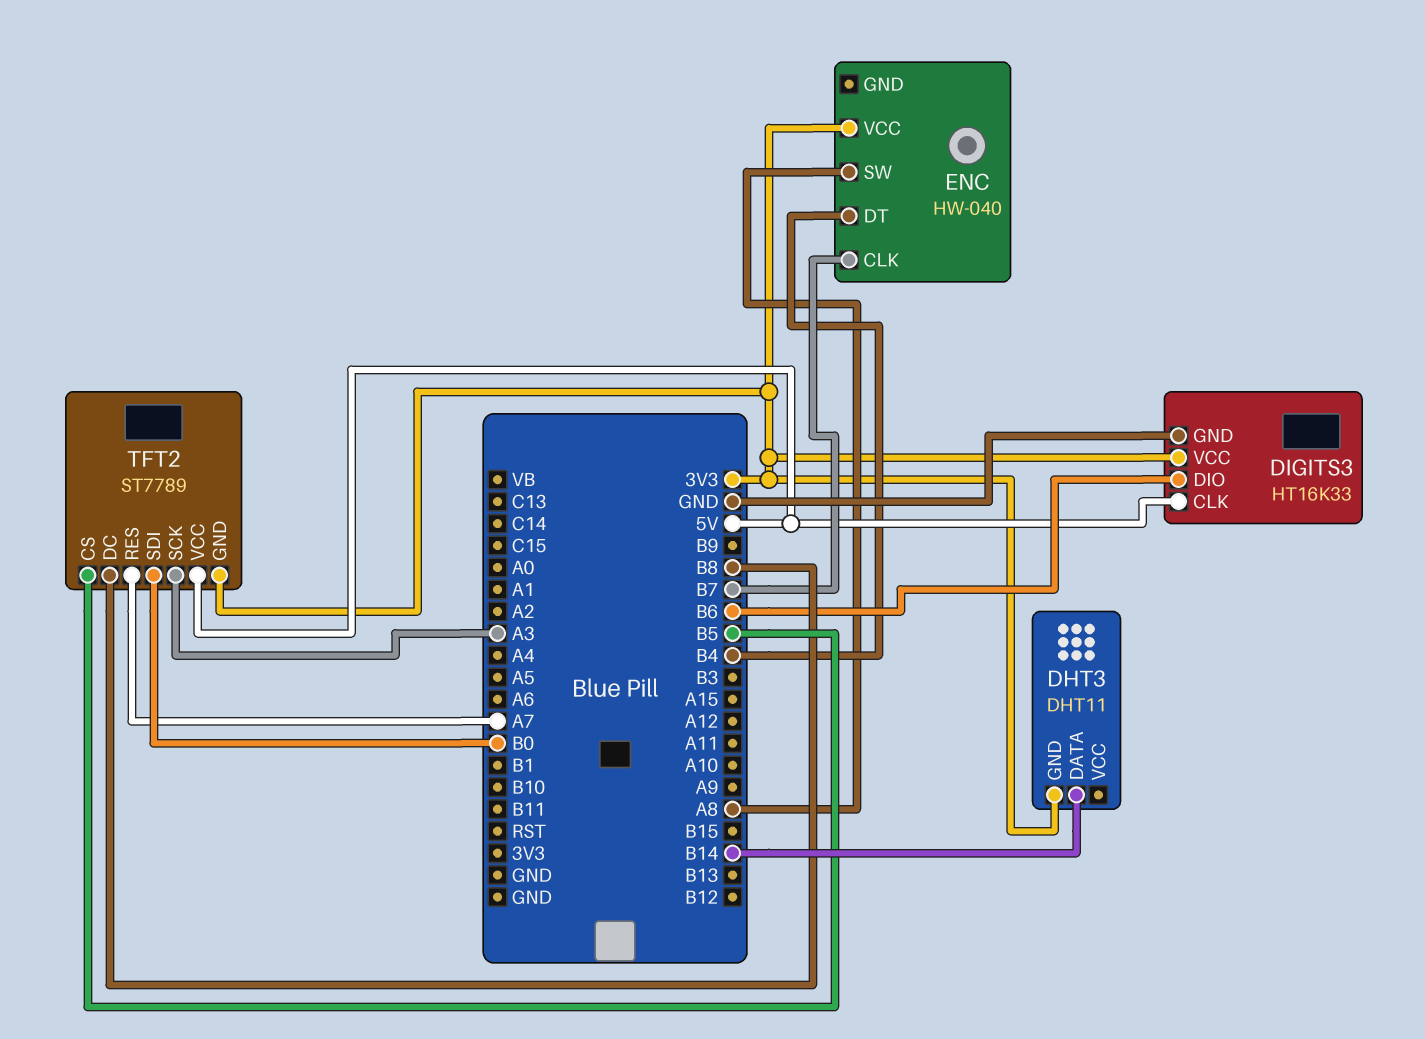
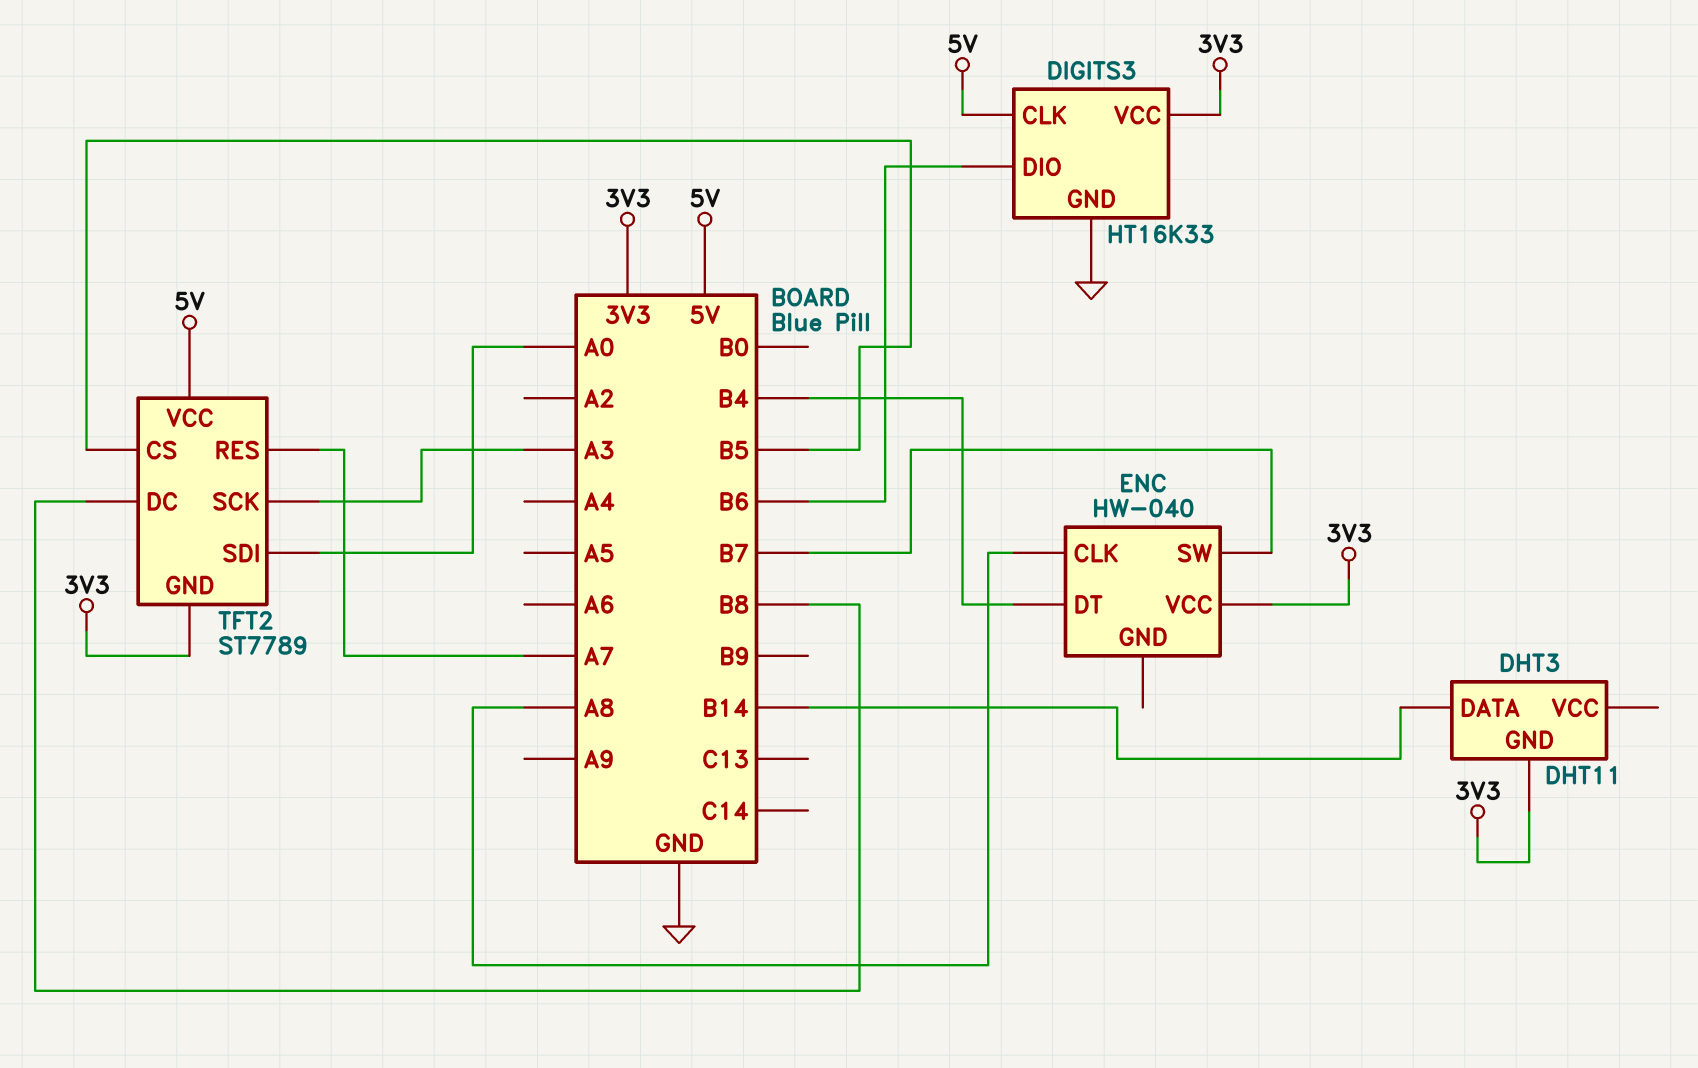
ENC pin CLK: B7 -> A8
ENC pin SW: A8 -> B7
TFT2 pin SDI: B0 -> A0

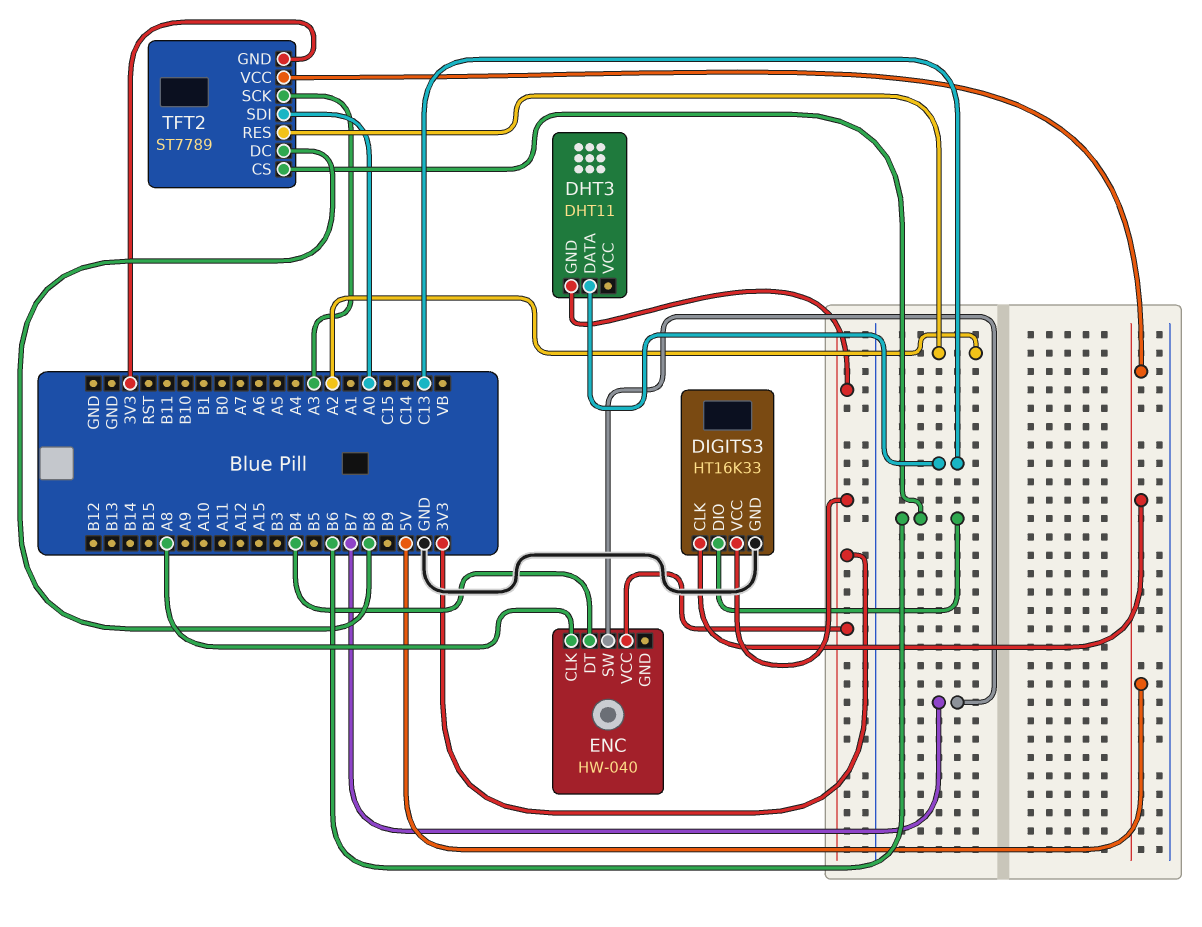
DHT3 pin DATA: B14 -> C13
TFT2 pin CS: B5 -> B6
TFT2 pin RES: A7 -> A2

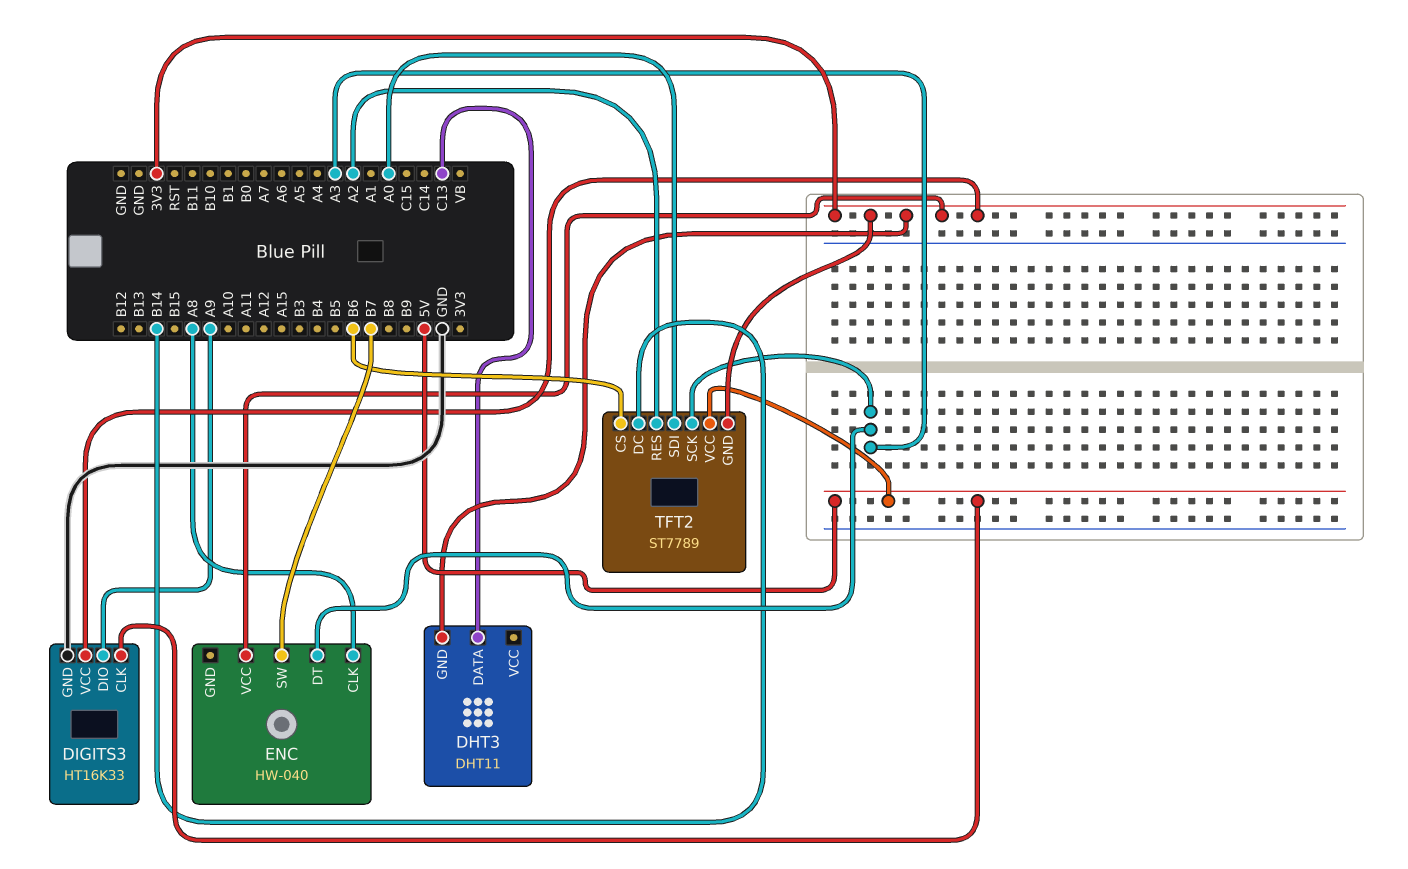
DIGITS3 pin DIO: B6 -> A9
ENC pin DT: B4 -> A3
TFT2 pin DC: B8 -> B14

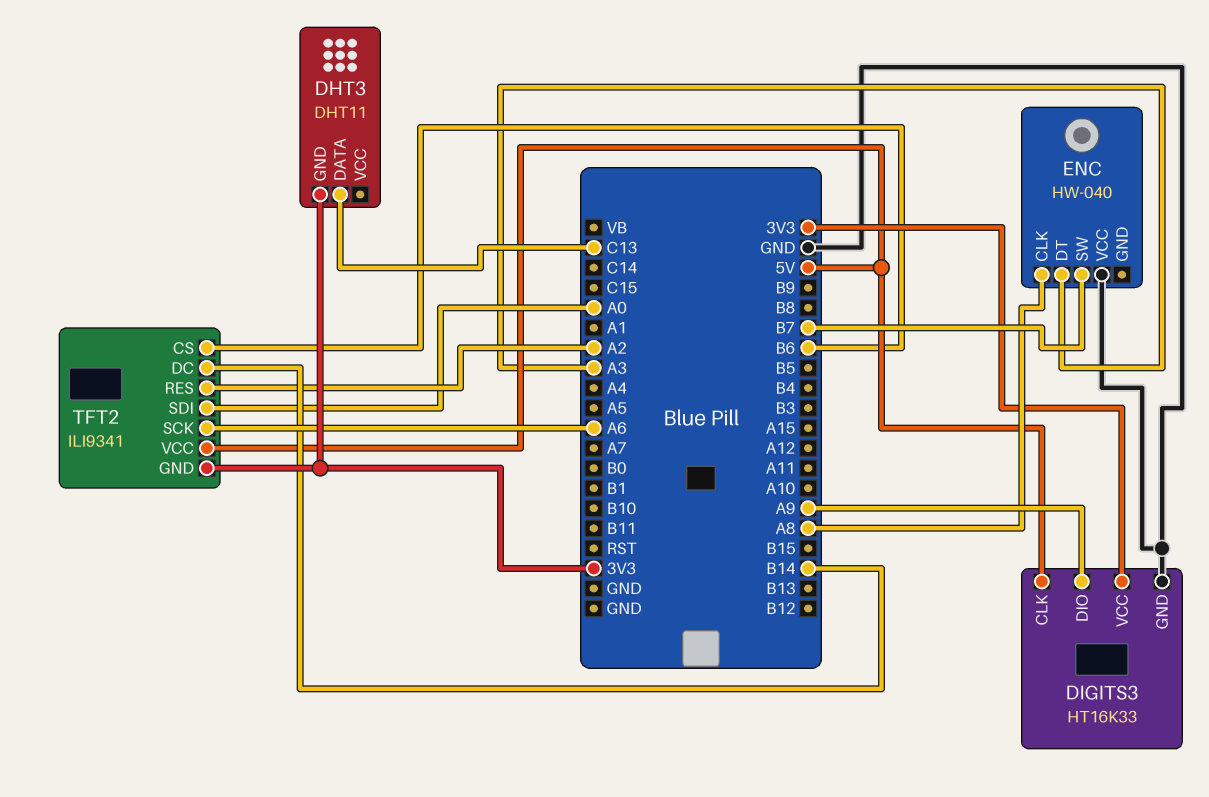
ENC pin VCC: 3V3 -> GND
TFT2: ST7789 -> ILI9341
TFT2 pin SCK: A3 -> A6

